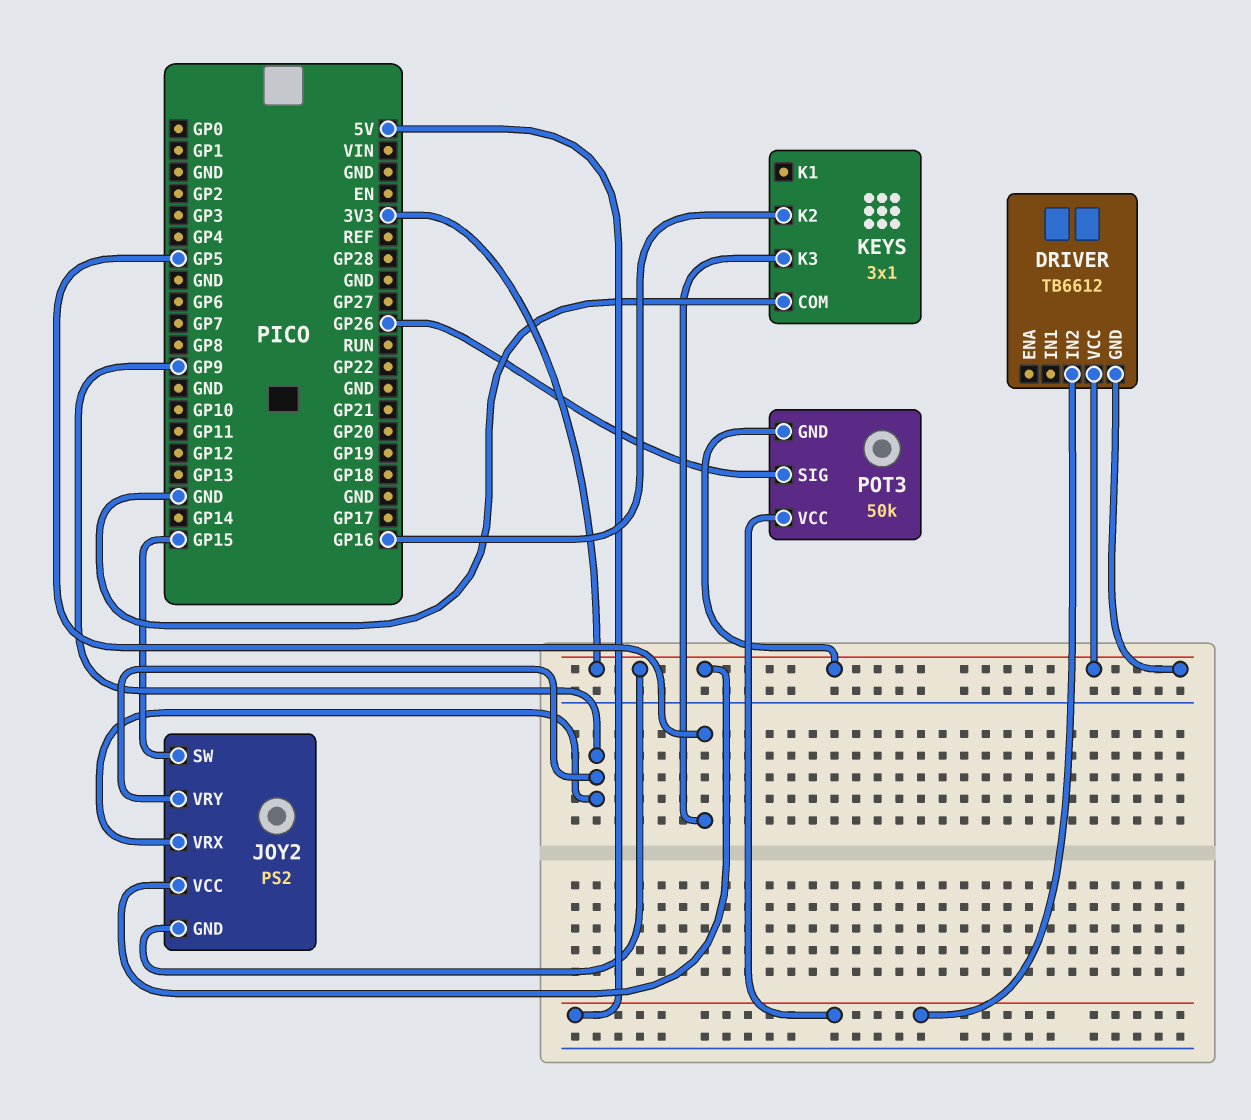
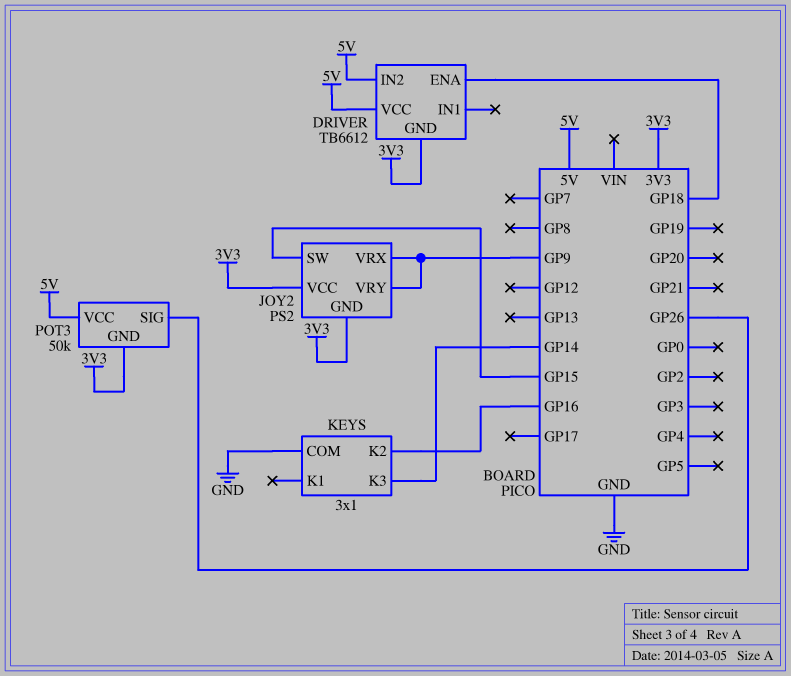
DRIVER pin ENA: none -> GP18
DRIVER pin VCC: 3V3 -> 5V
KEYS pin K3: GP5 -> GP14

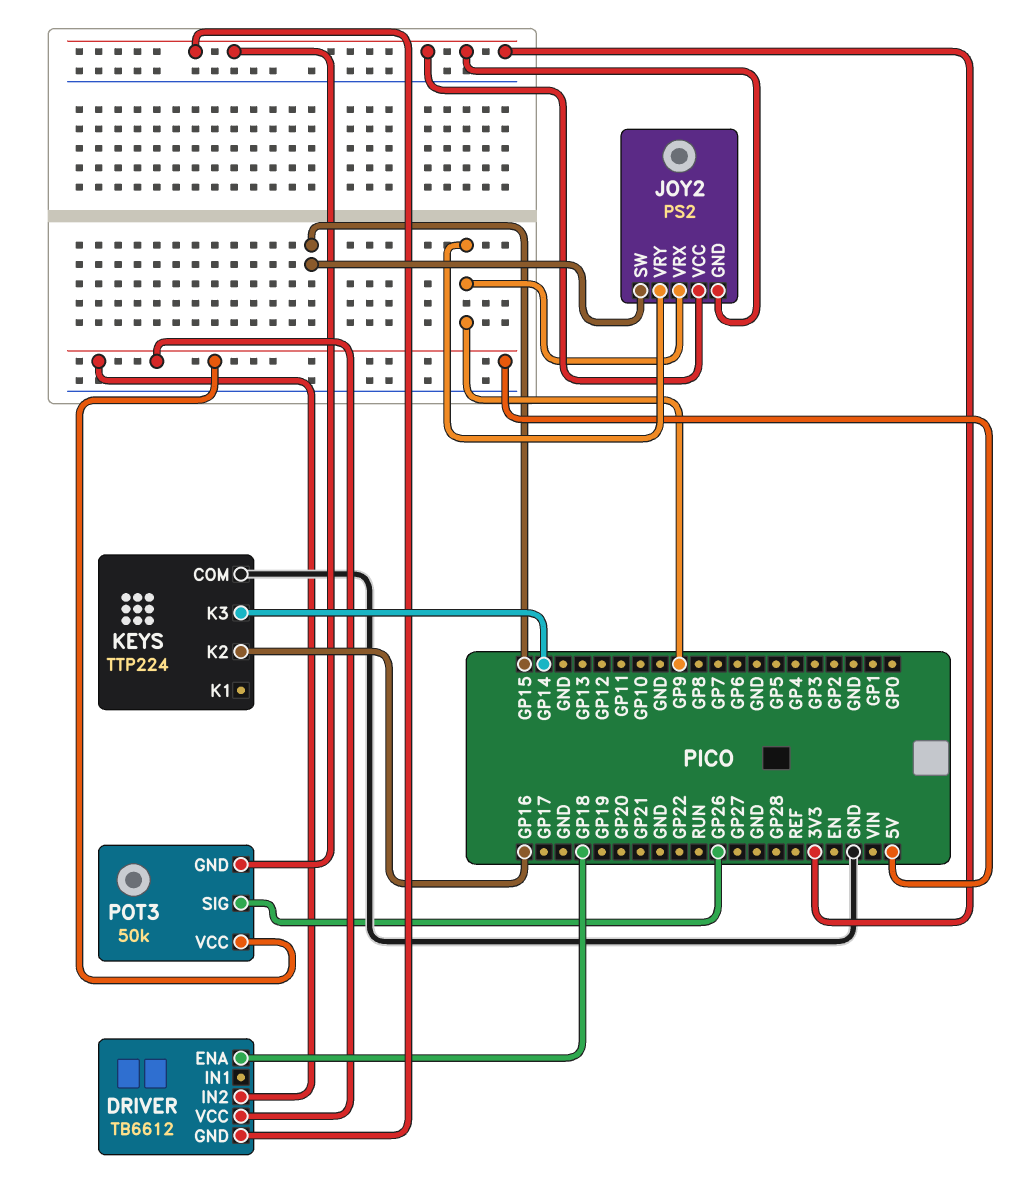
KEYS: 3x1 -> TTP224

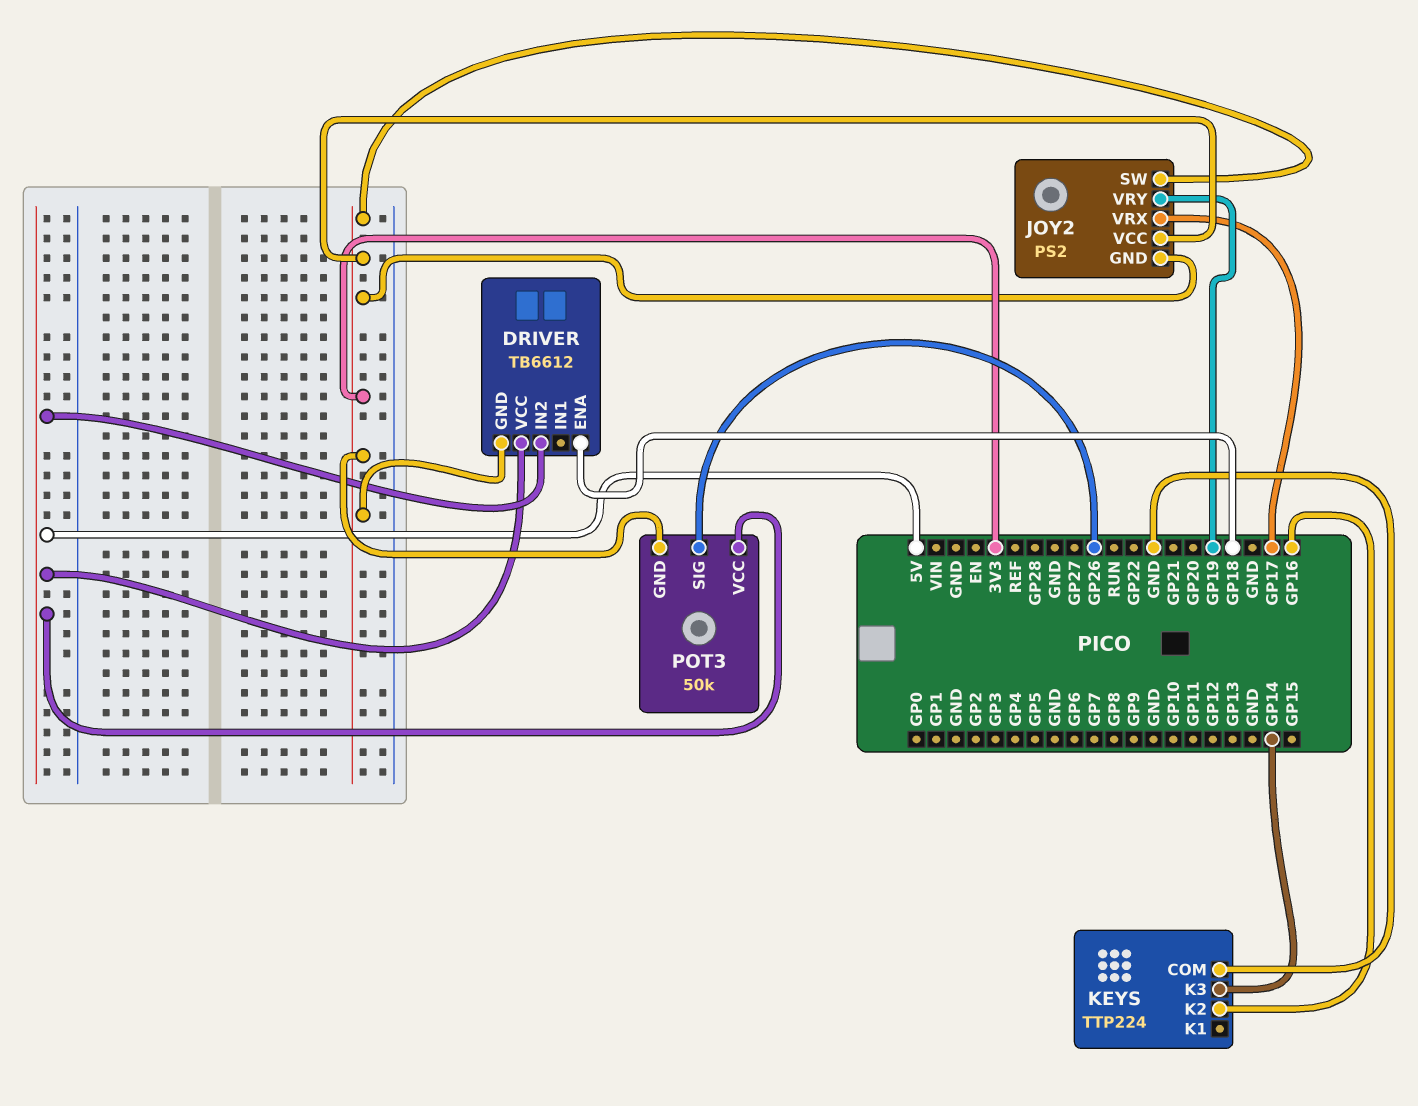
JOY2 pin SW: GP15 -> 3V3
JOY2 pin VRX: GP9 -> GP17
JOY2 pin VRY: GP9 -> GP19

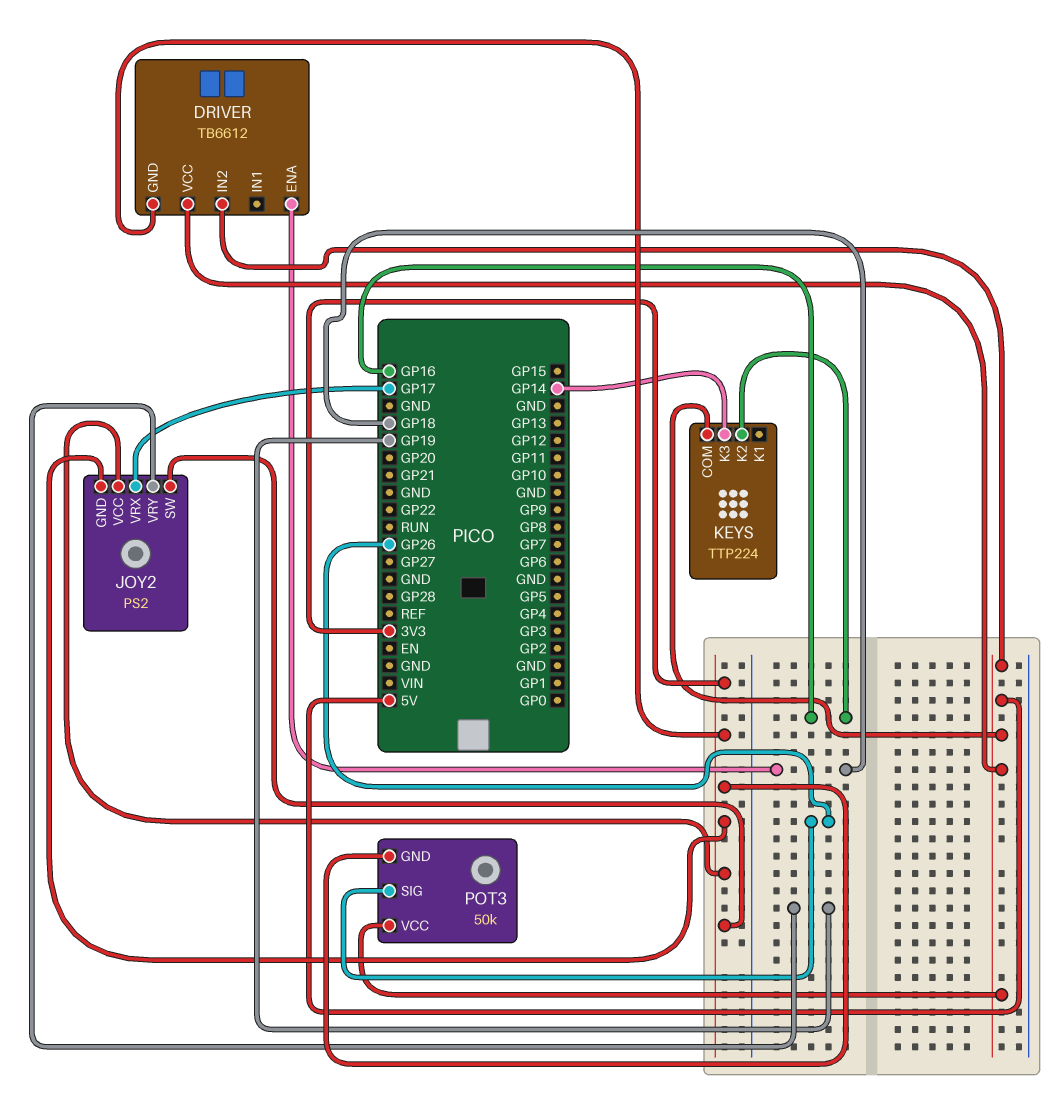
KEYS pin COM: GND -> 5V

